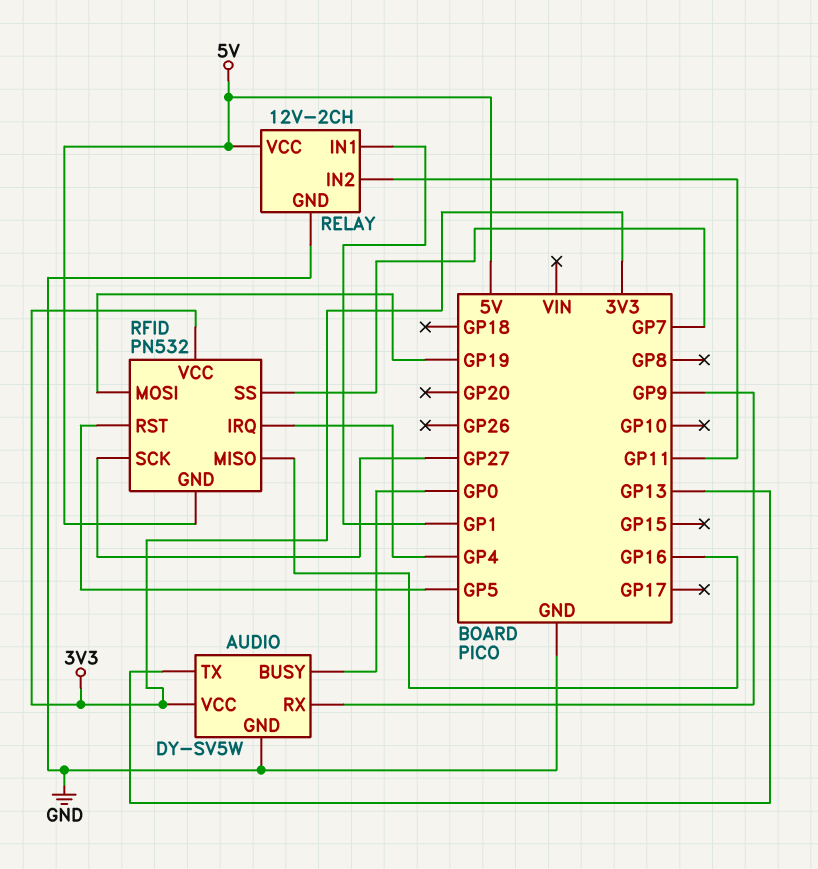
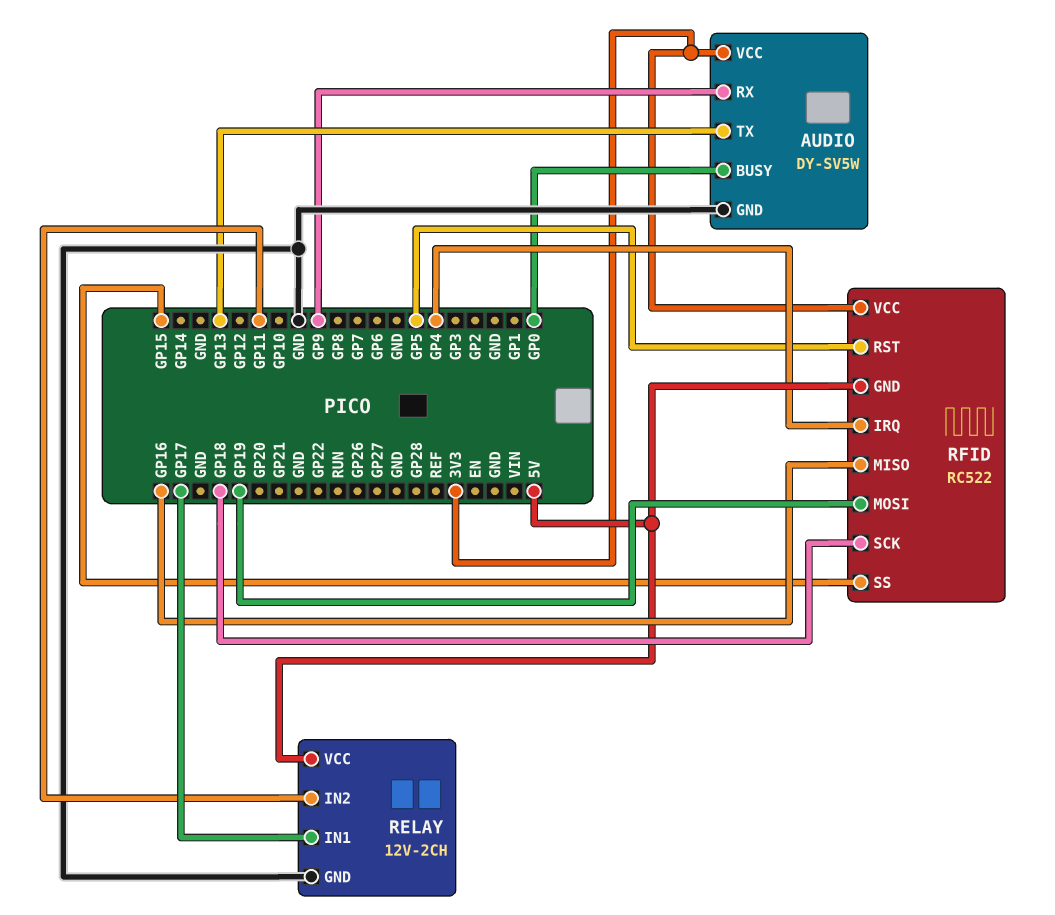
RELAY pin IN1: GP1 -> GP17
RFID: PN532 -> RC522
RFID pin SCK: GP27 -> GP18
RFID pin SS: GP7 -> GP15

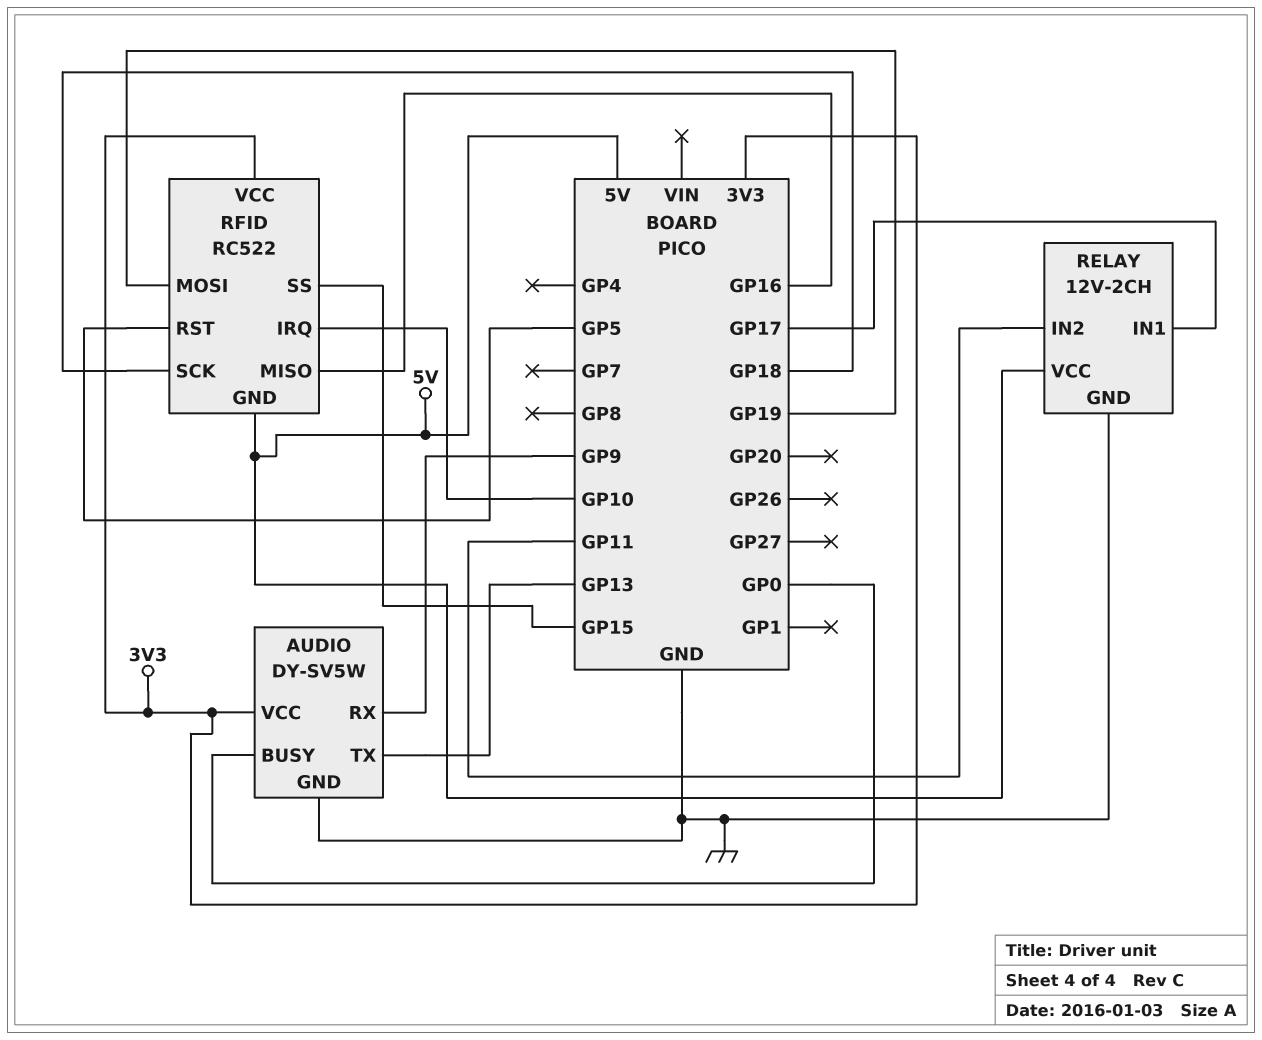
RFID pin IRQ: GP4 -> GP10

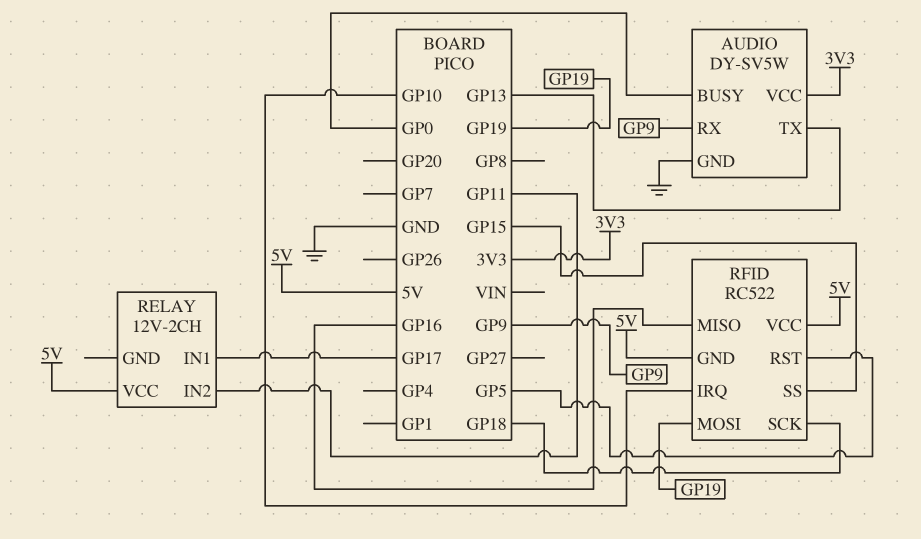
RELAY pin GND: GND -> none
RFID pin VCC: 3V3 -> 5V

